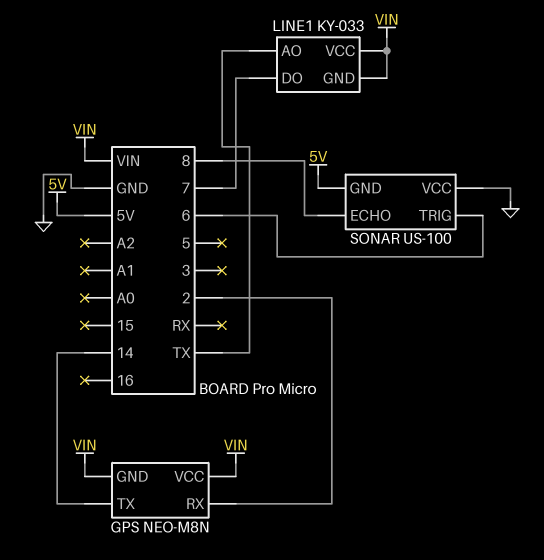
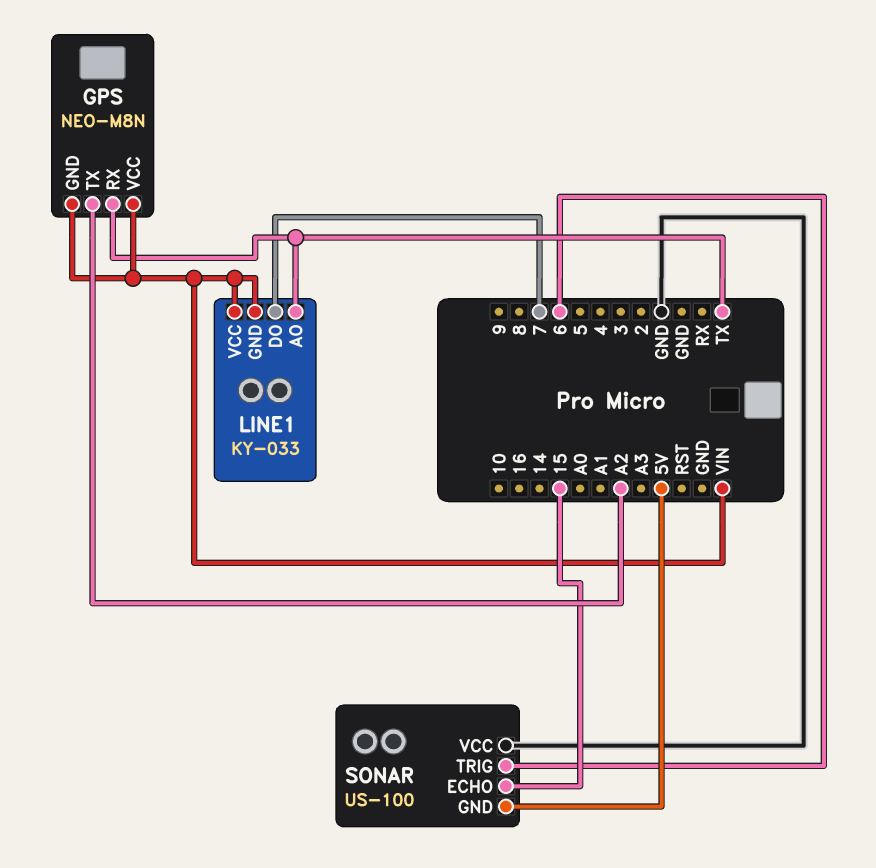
GPS pin RX: 2 -> TX
GPS pin TX: 14 -> A2
SONAR pin ECHO: 8 -> 15

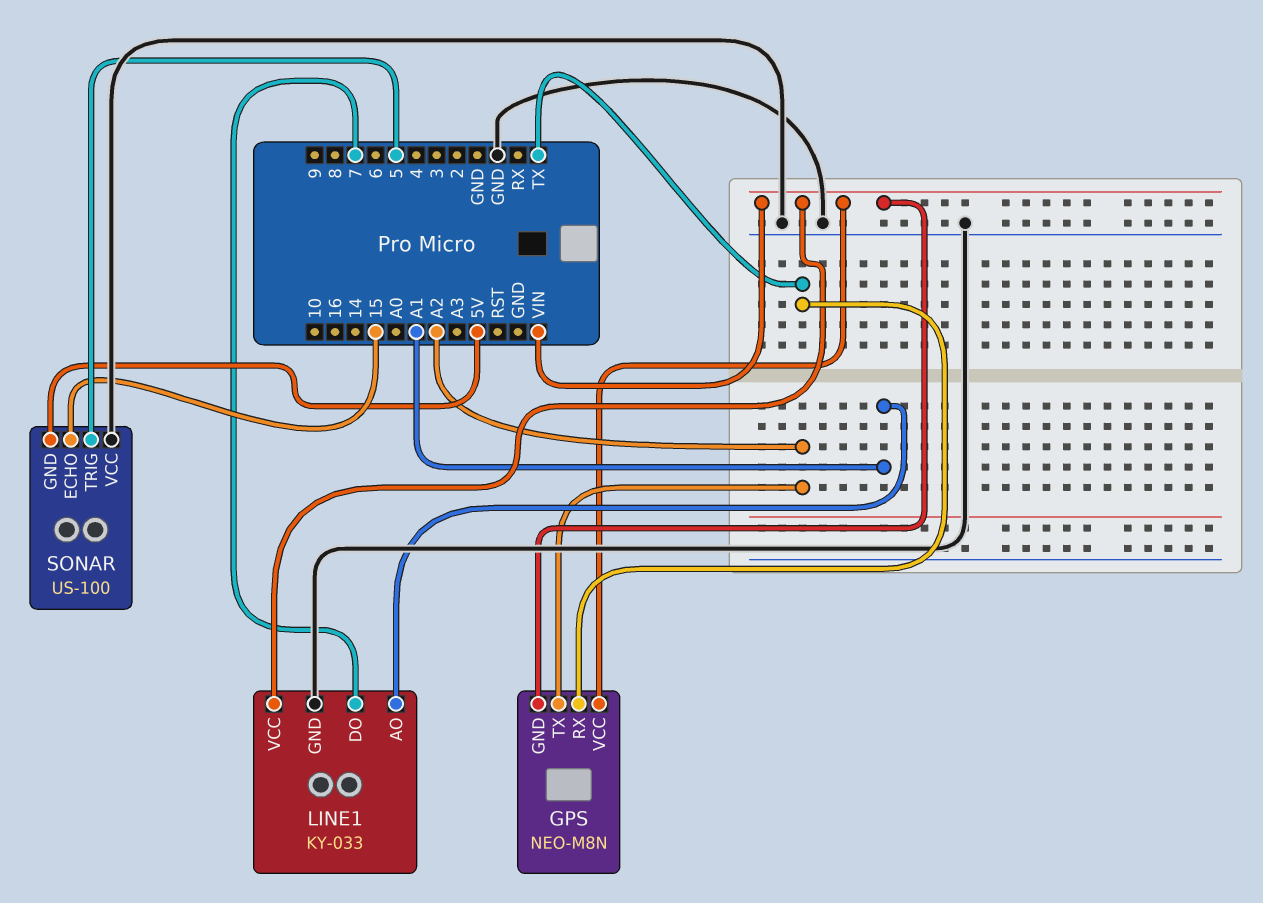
LINE1 pin AO: TX -> A1
LINE1 pin GND: VIN -> GND
SONAR pin TRIG: 6 -> 5

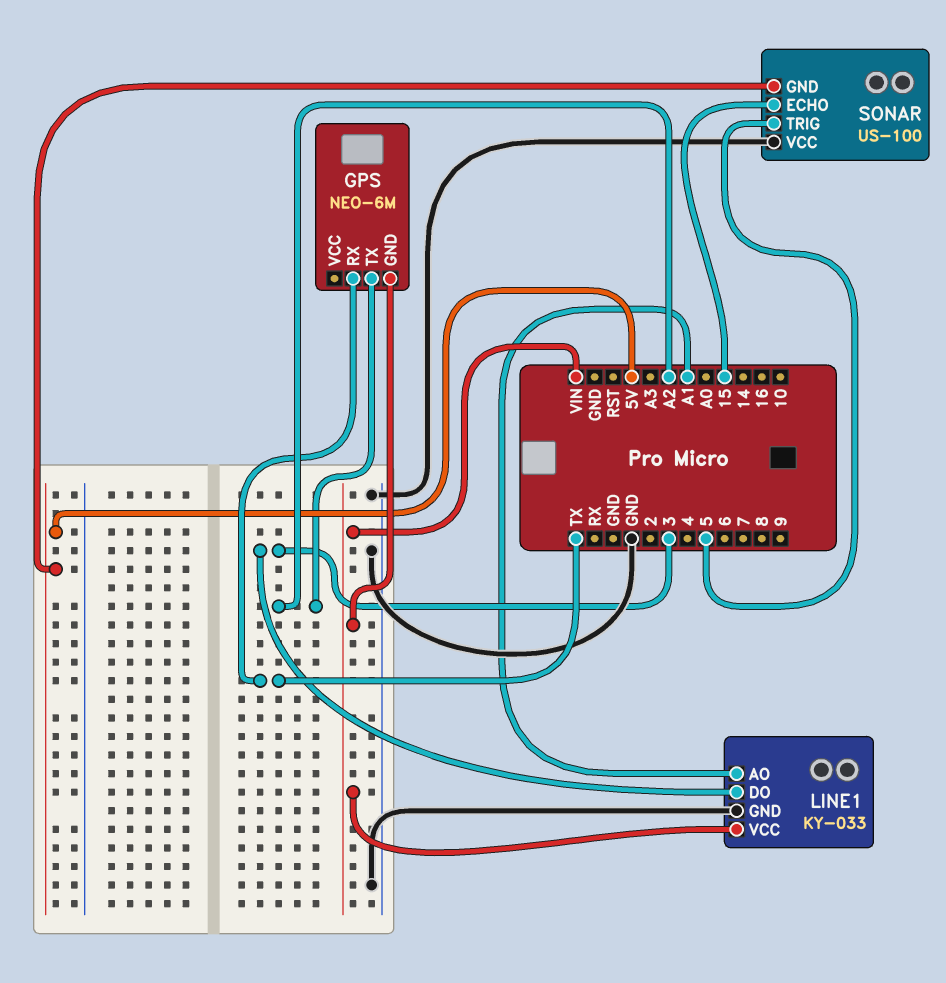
GPS: NEO-M8N -> NEO-6M
GPS pin VCC: VIN -> none
LINE1 pin DO: 7 -> 3

